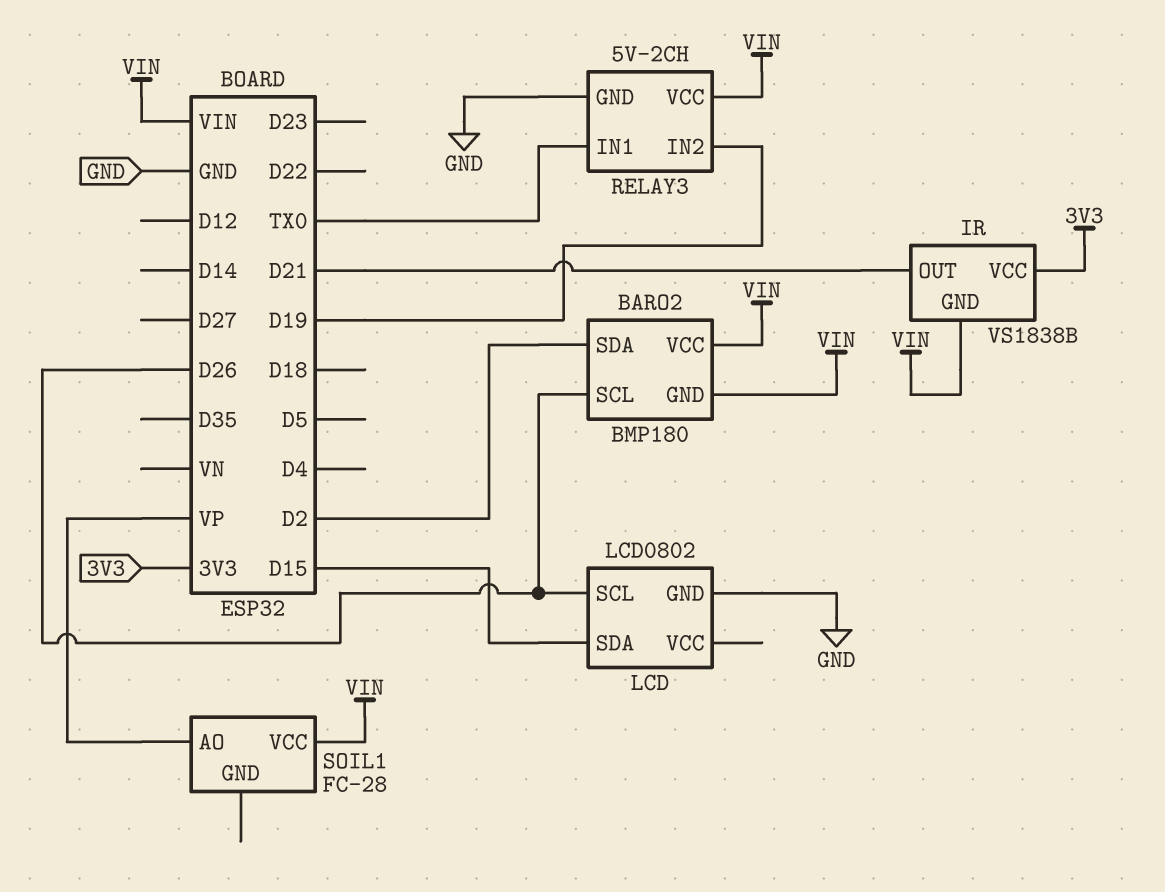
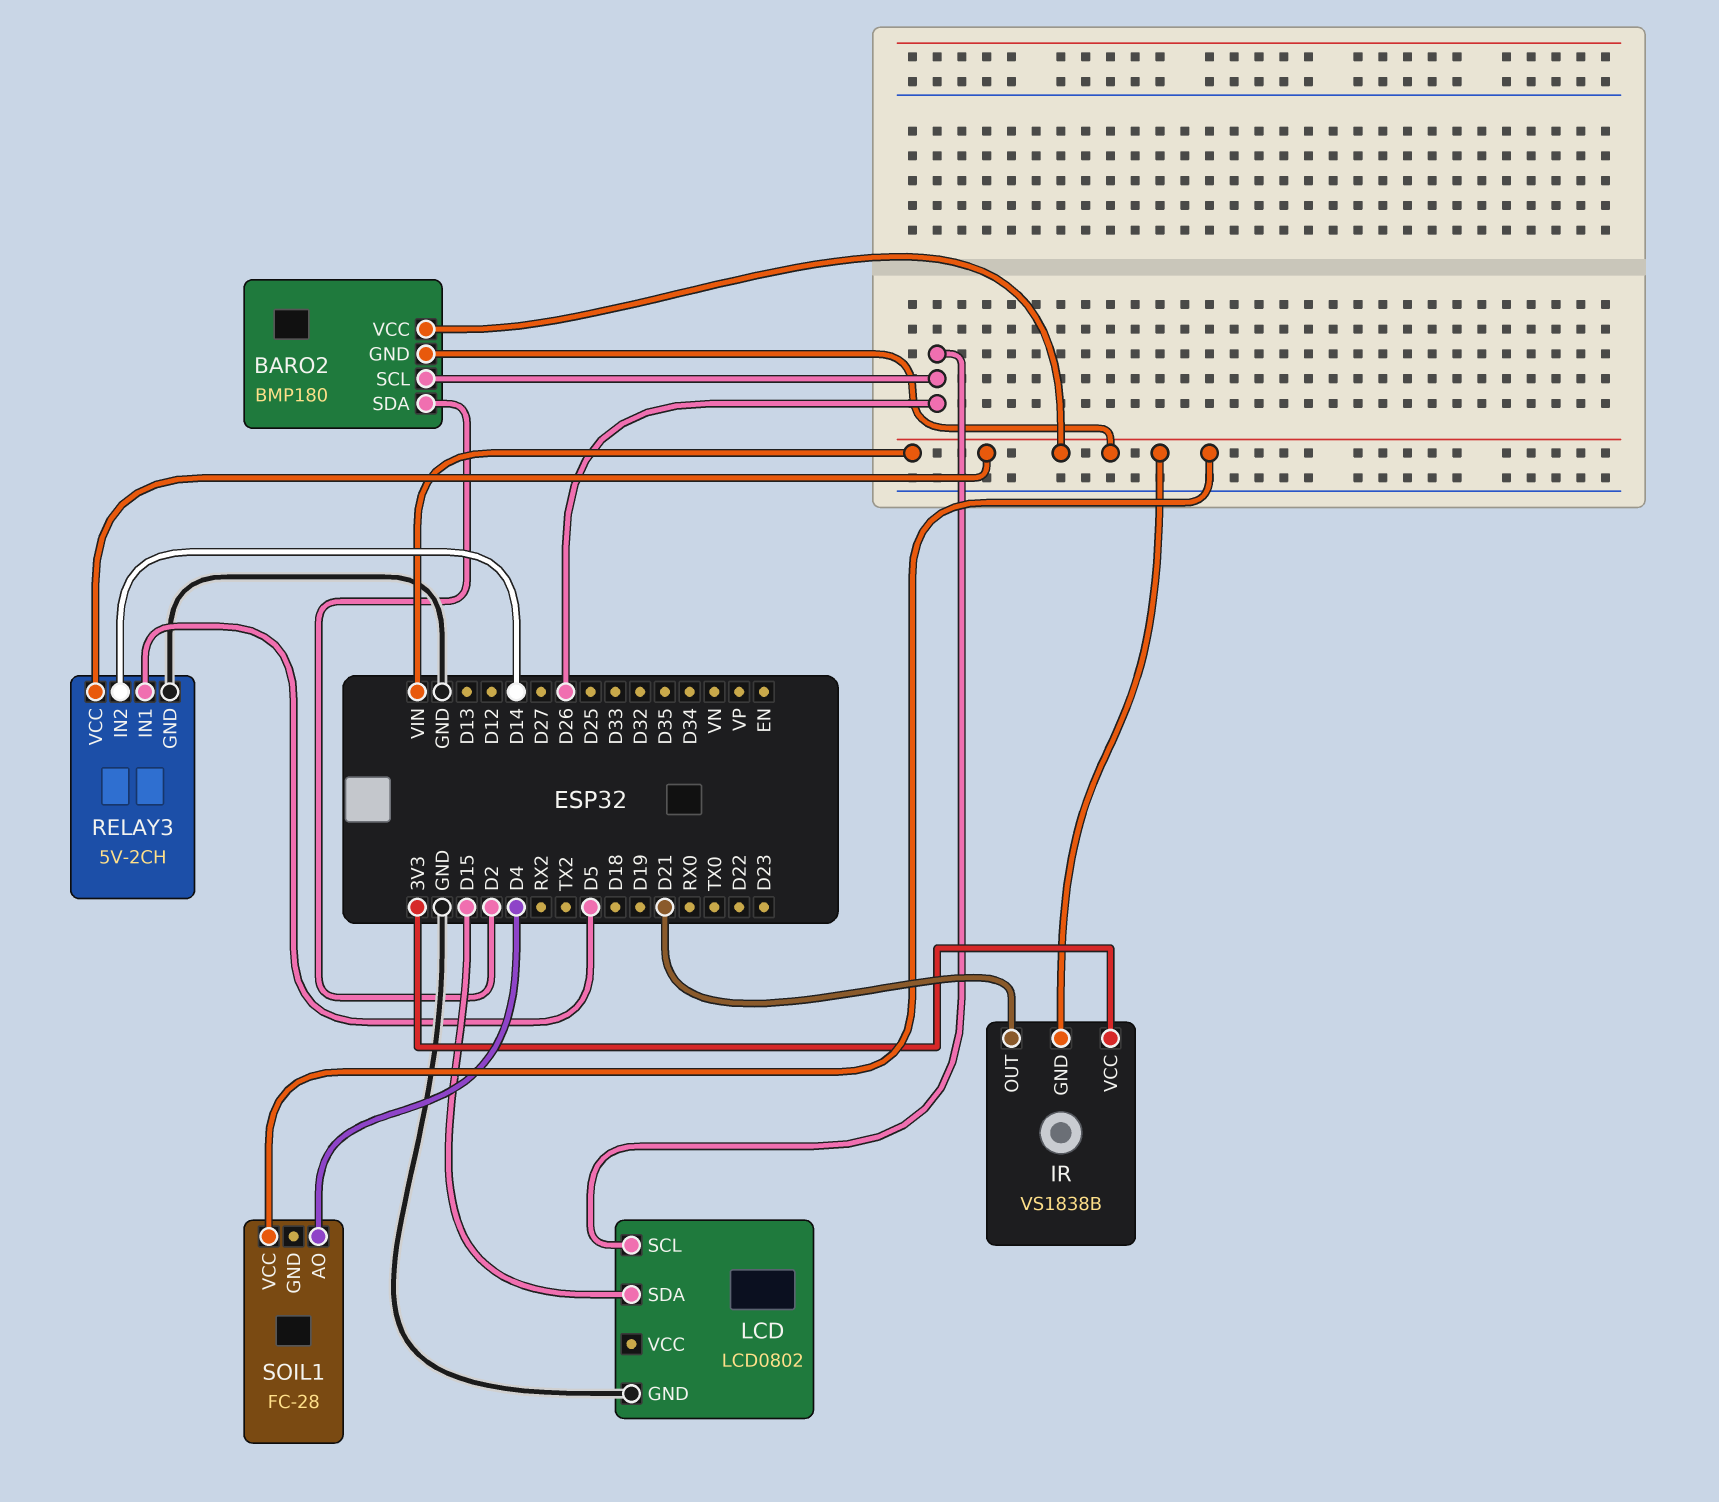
RELAY3 pin IN1: TX0 -> D5
RELAY3 pin IN2: D19 -> D14
SOIL1 pin AO: VP -> D4

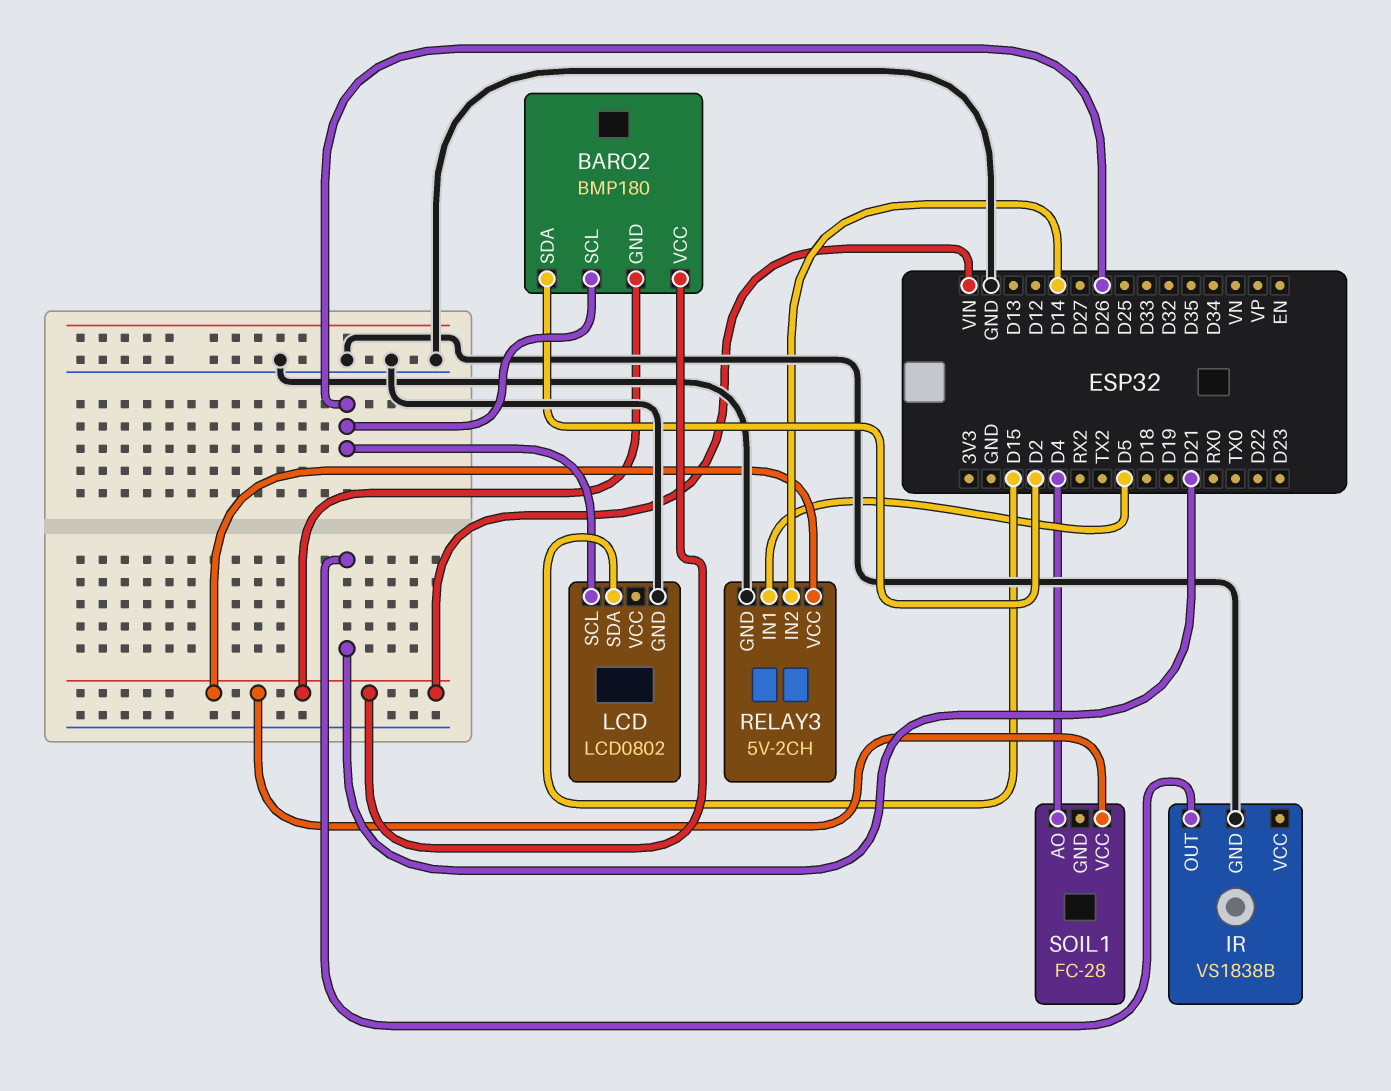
IR pin GND: VIN -> GND
IR pin VCC: 3V3 -> none

